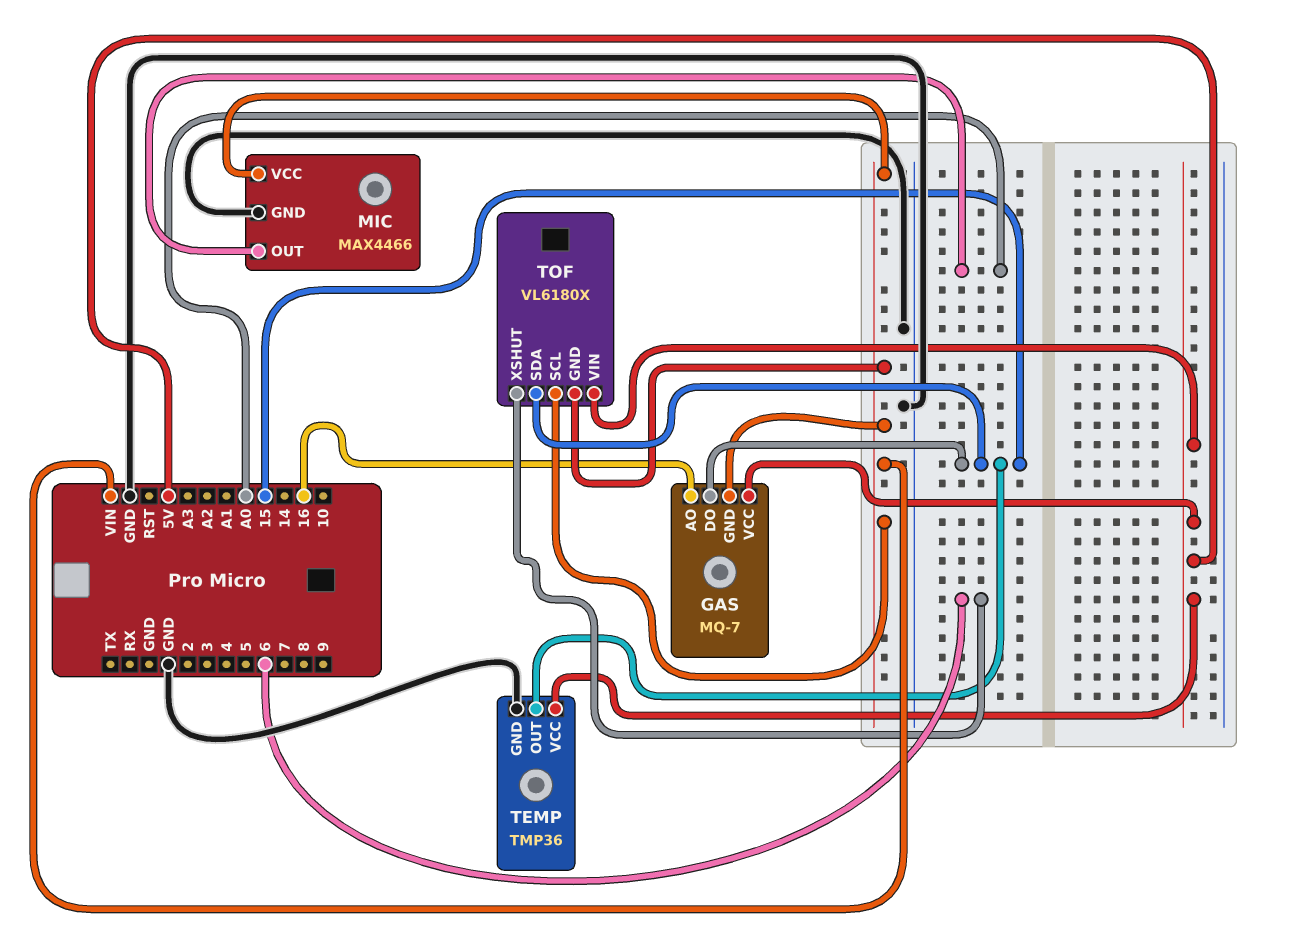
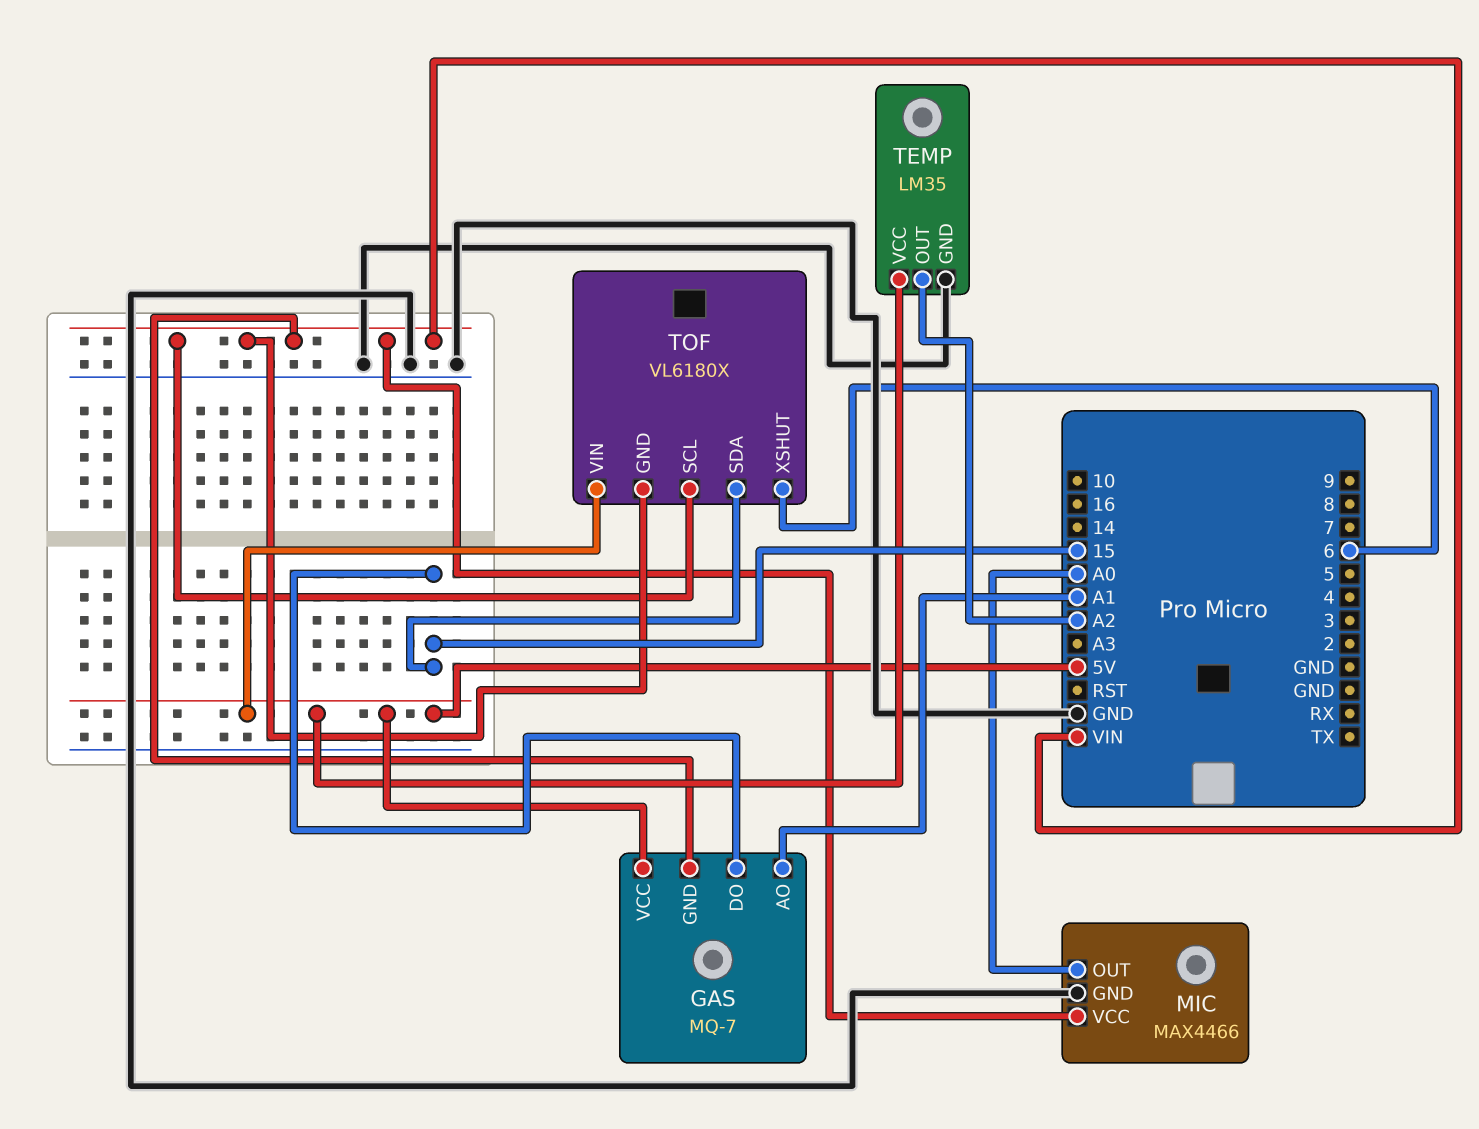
GAS pin AO: 16 -> A1
TEMP: TMP36 -> LM35
TEMP pin OUT: 15 -> A2

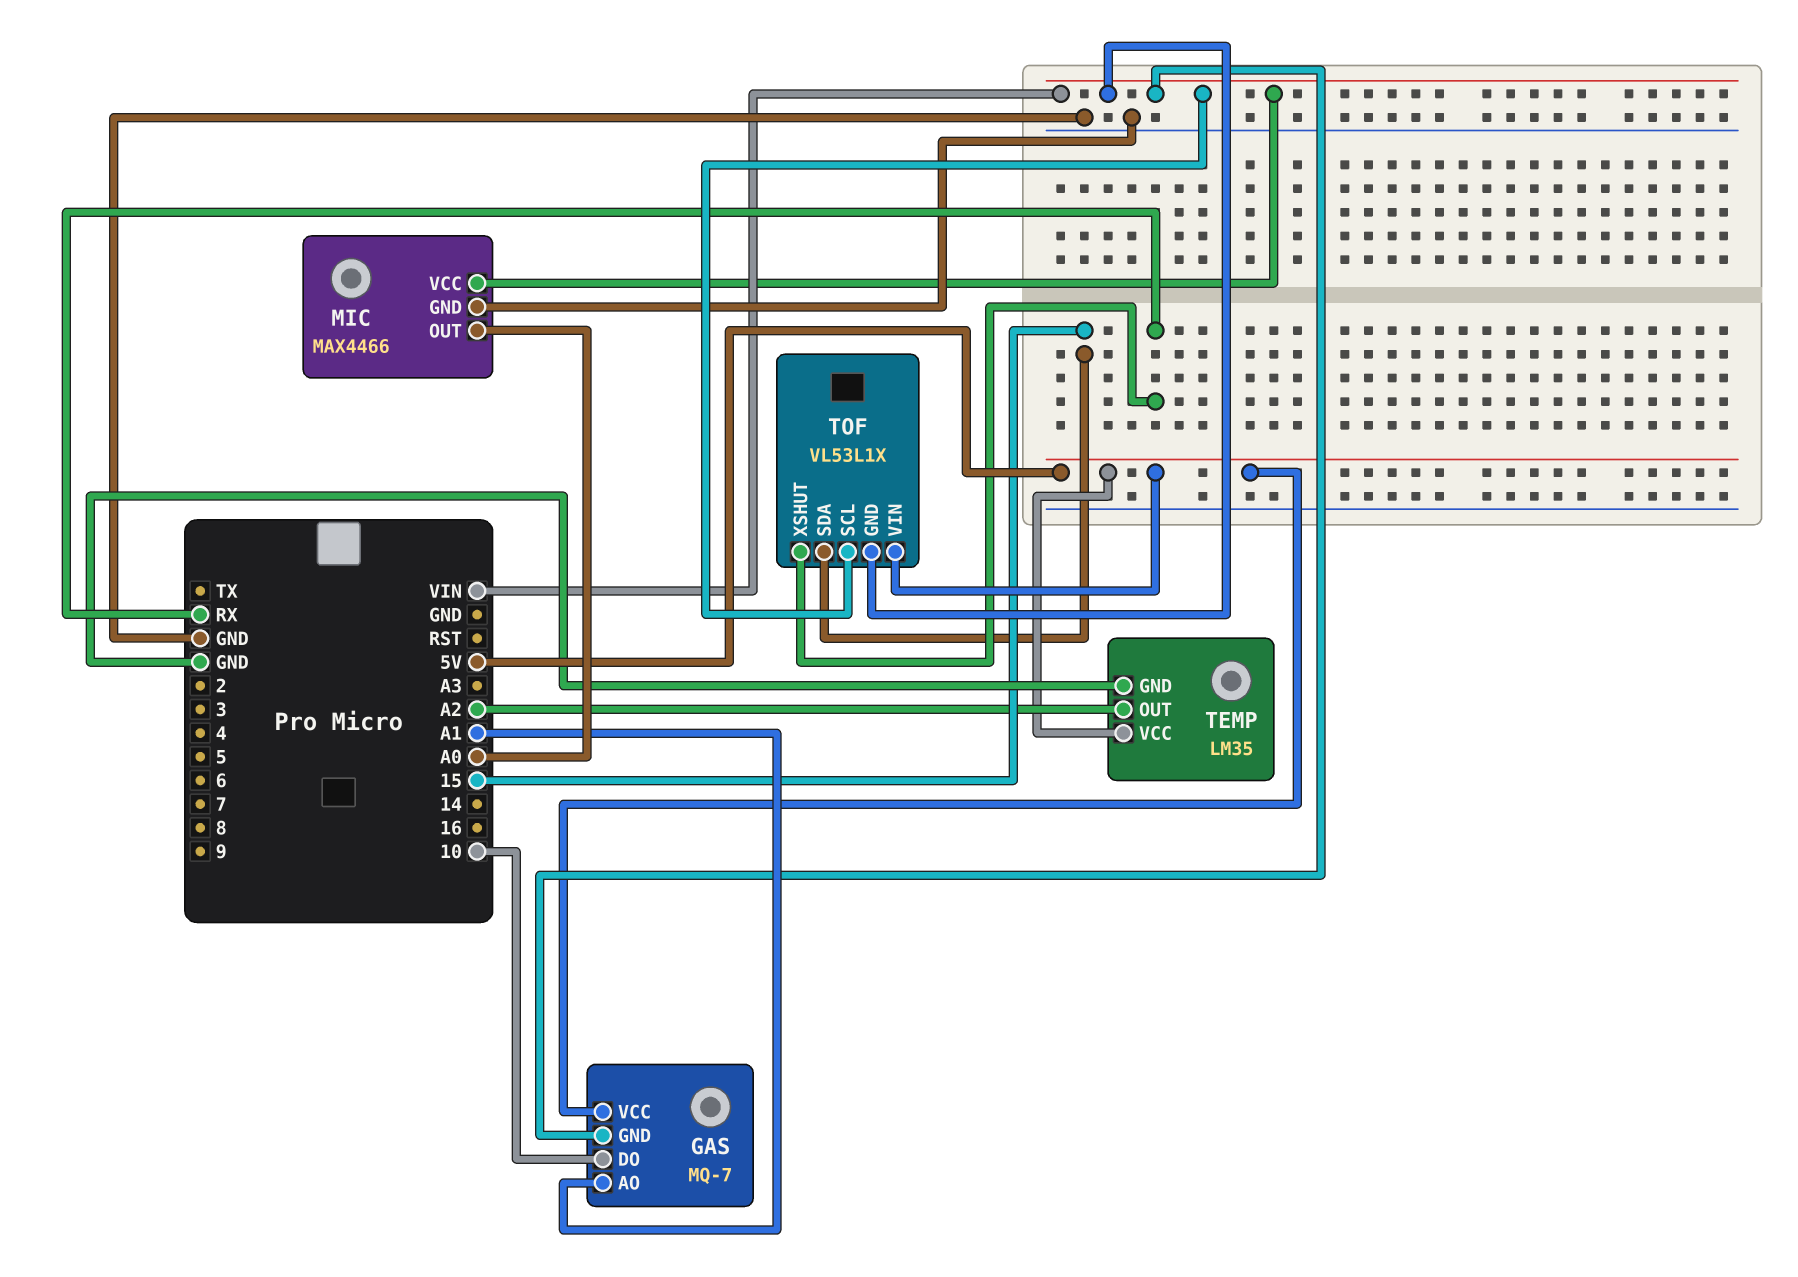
GAS pin DO: 15 -> 10
TOF: VL6180X -> VL53L1X
TOF pin XSHUT: 6 -> RX

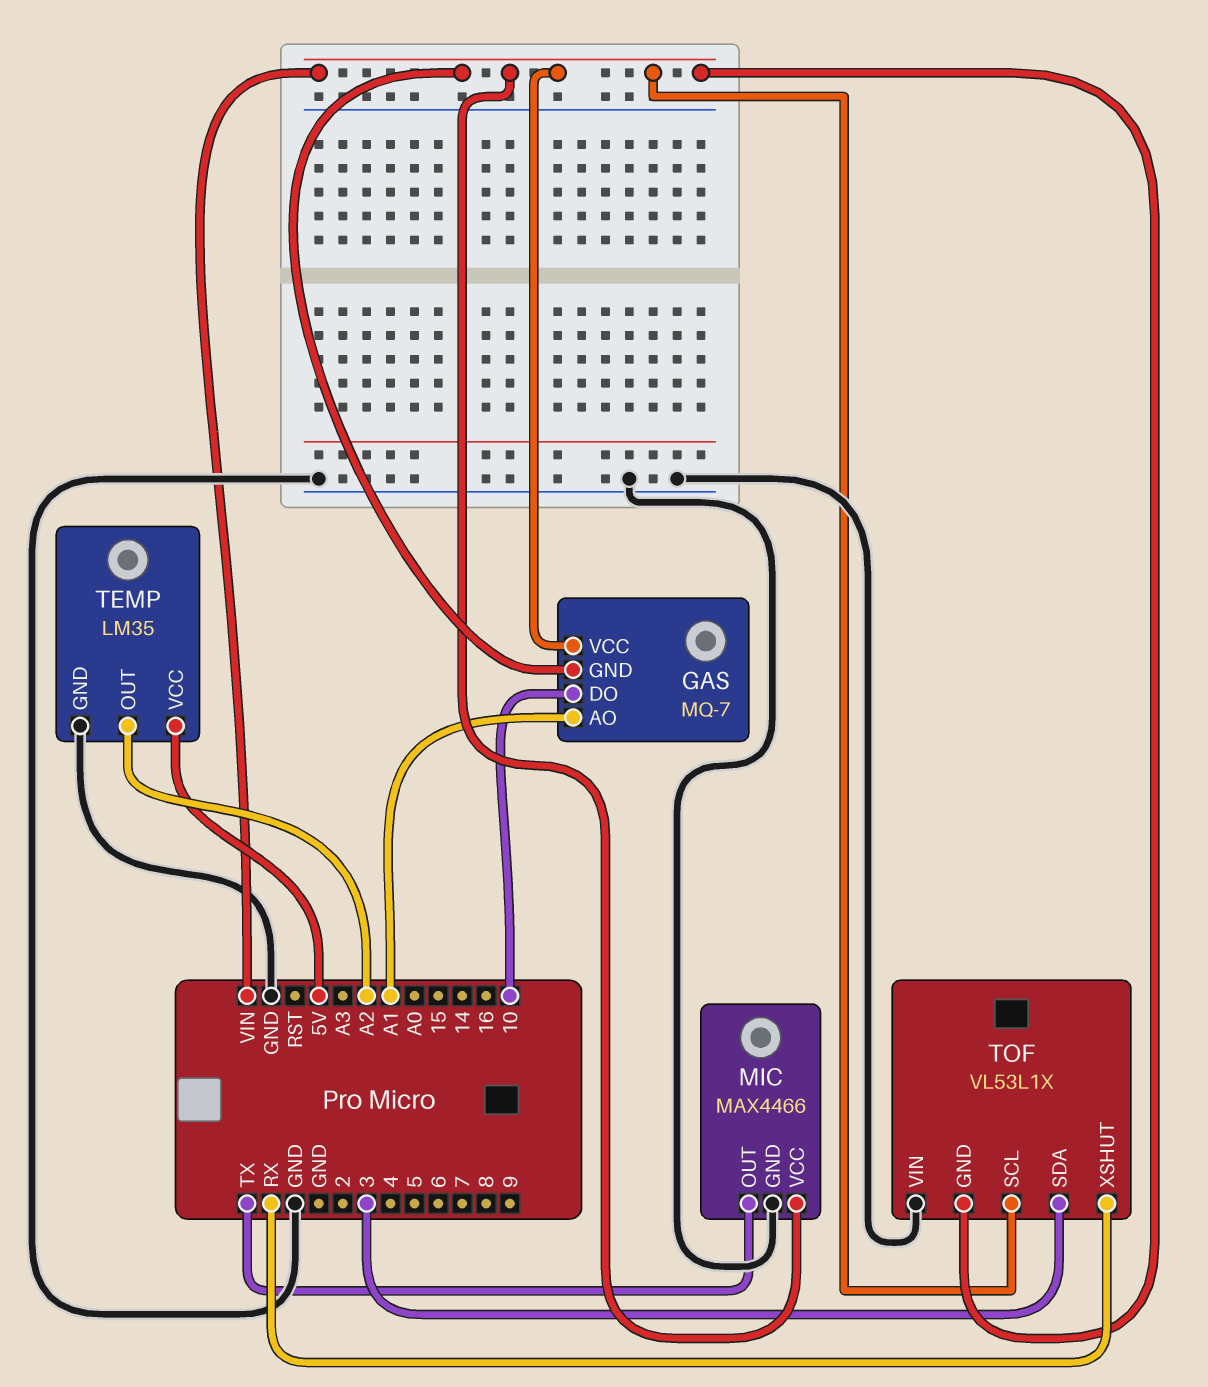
GAS pin VCC: 5V -> VIN
MIC pin OUT: A0 -> TX
TOF pin SDA: 15 -> 3
TOF pin VIN: 5V -> GND

